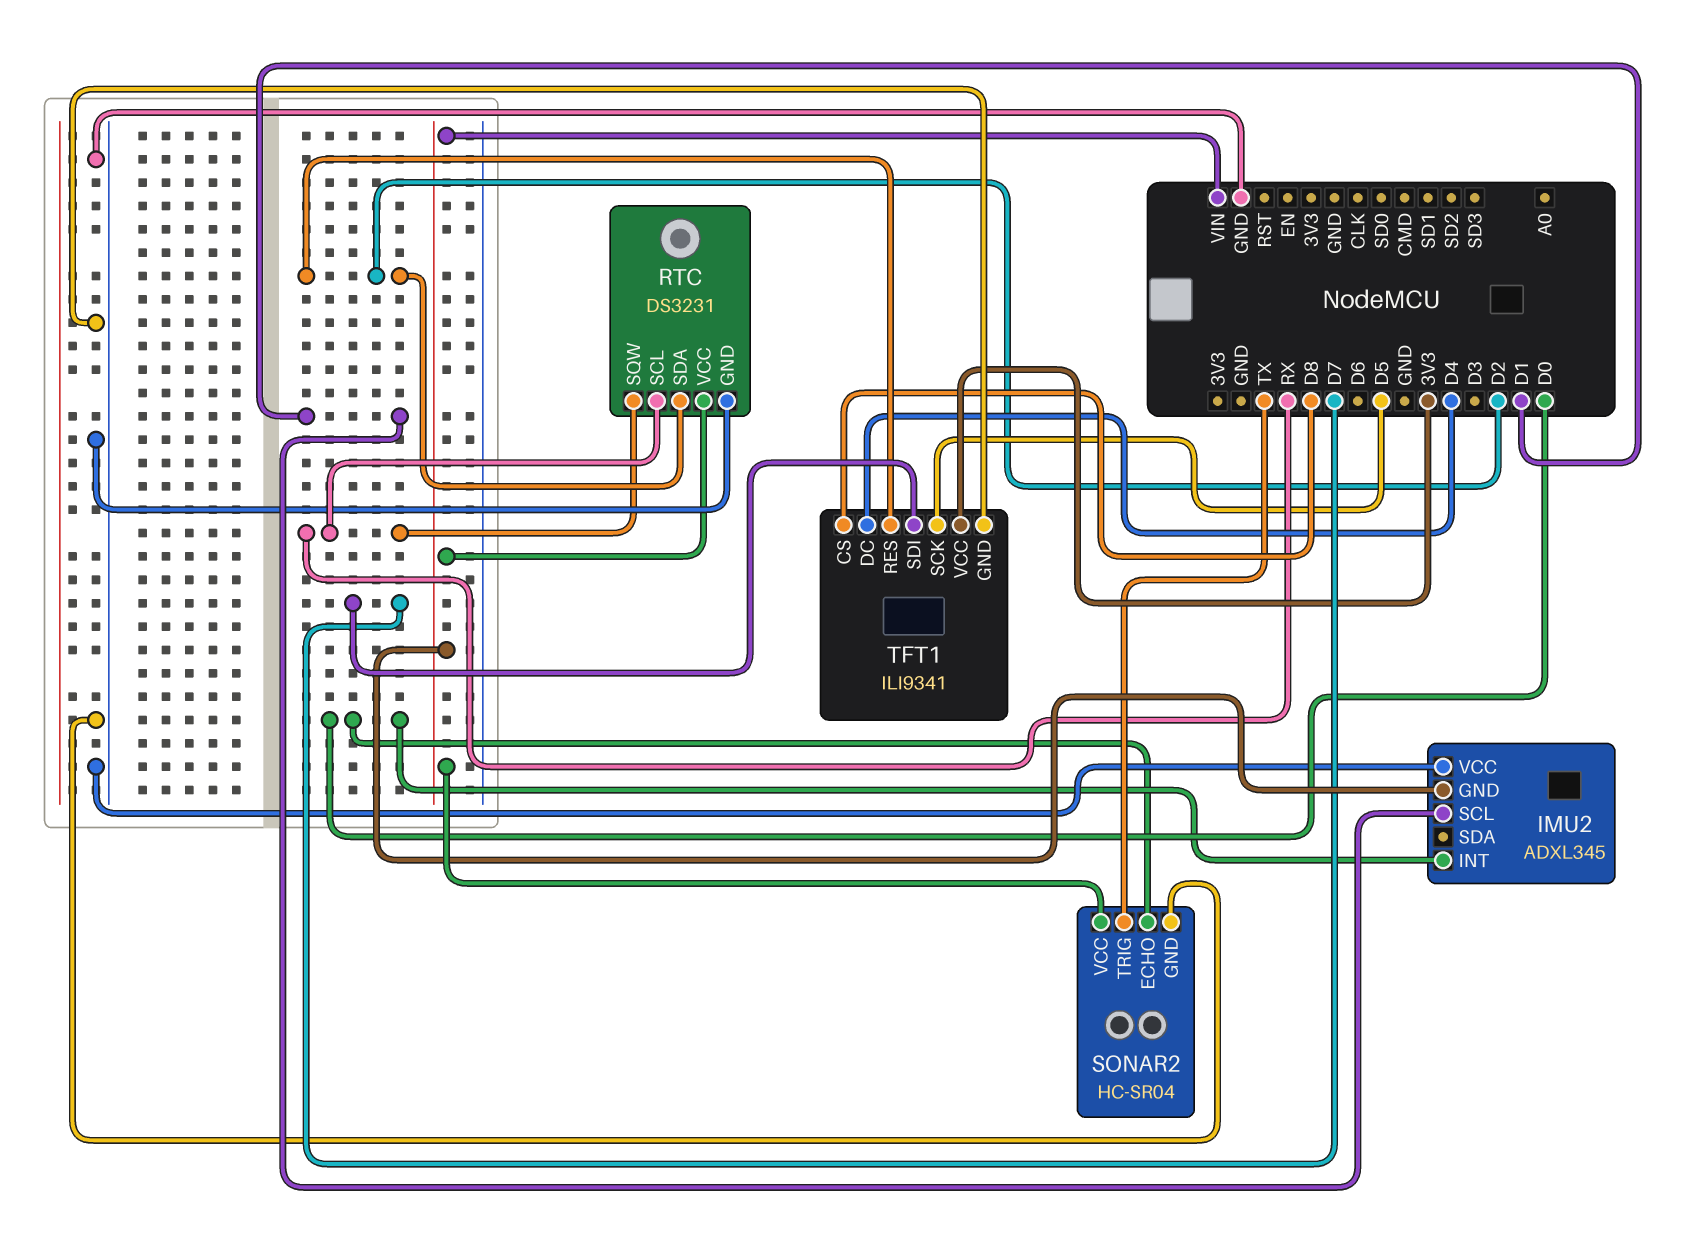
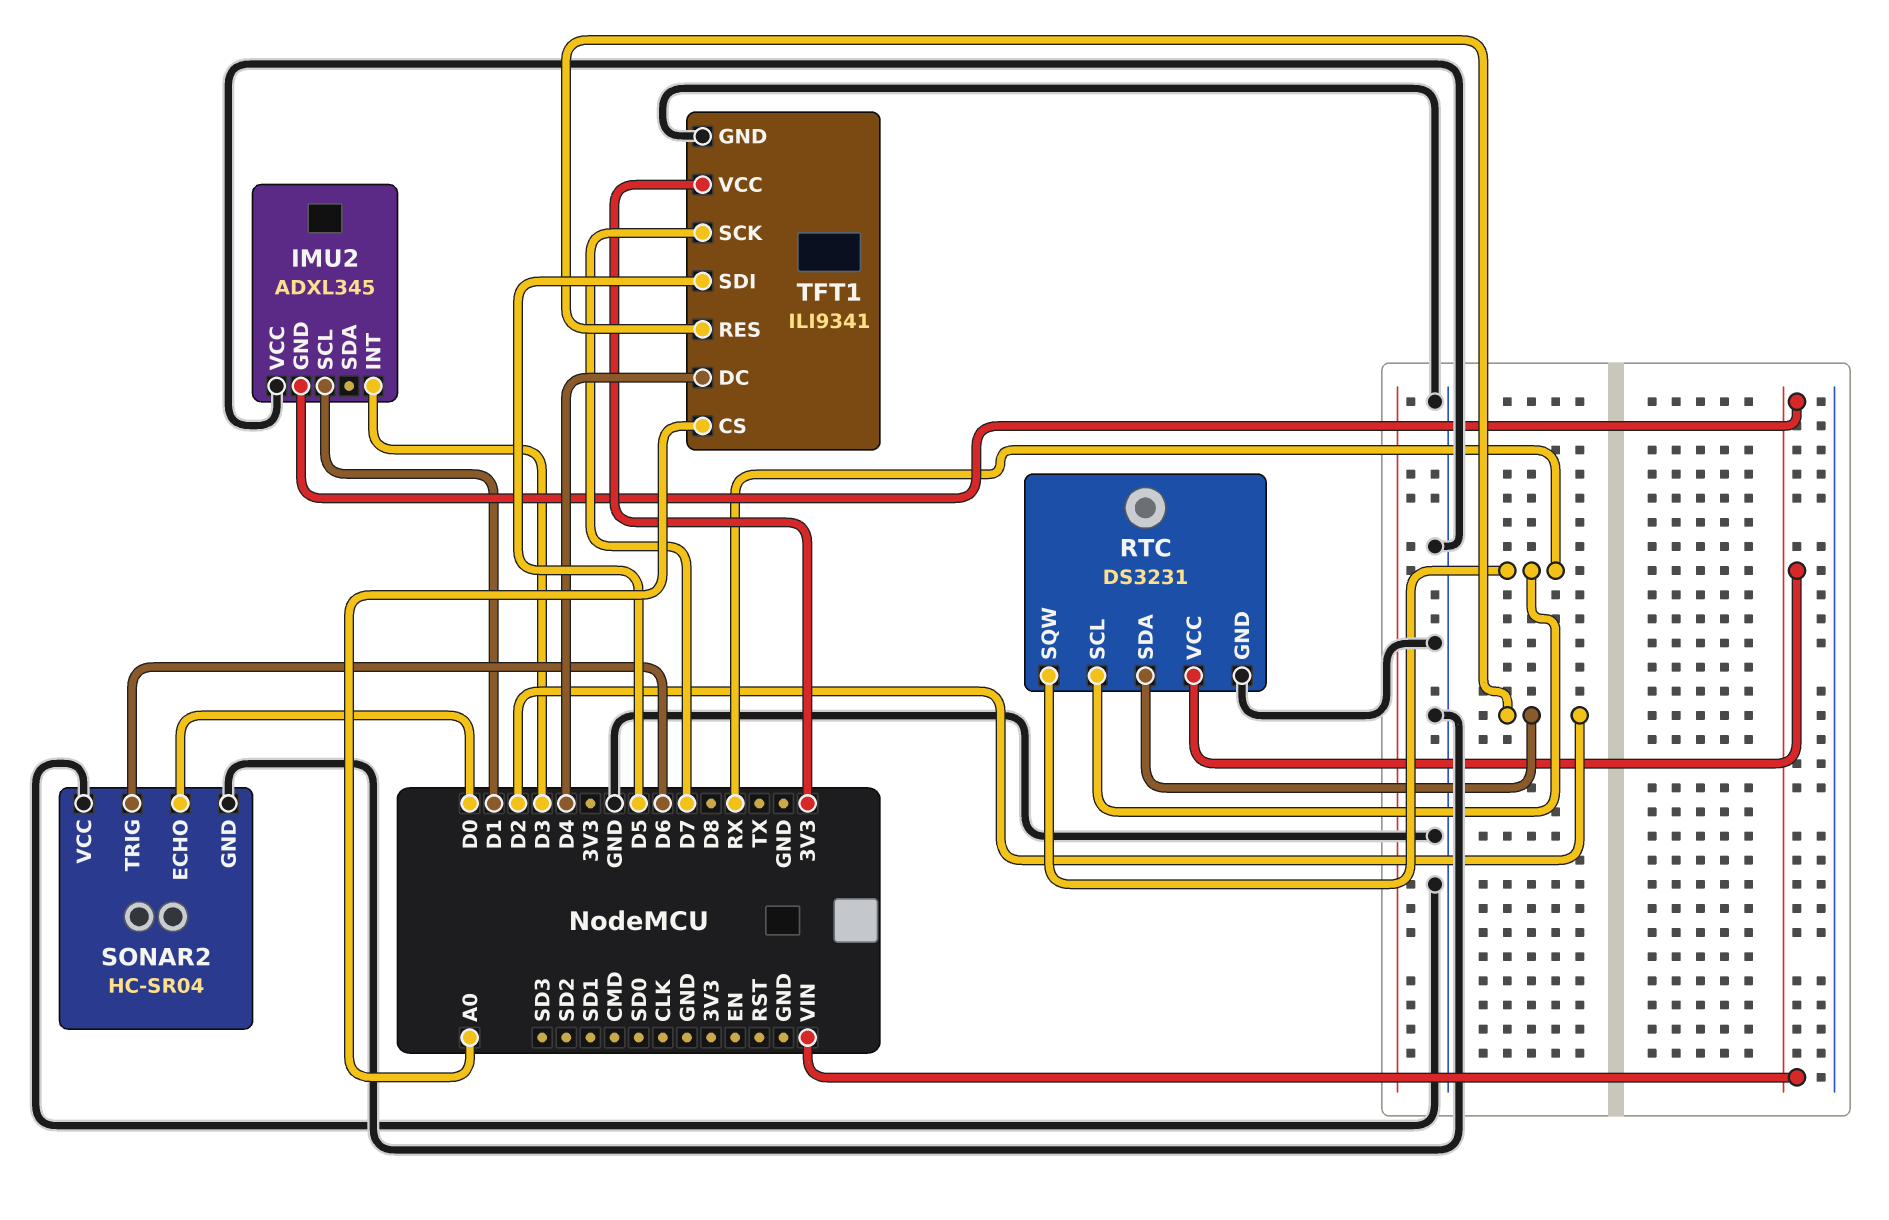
IMU2 pin INT: D0 -> D3
SONAR2 pin TRIG: TX -> D6
SONAR2 pin VCC: VIN -> GND
TFT1 pin CS: D8 -> A0
TFT1 pin SCK: D5 -> D7
TFT1 pin SDI: D7 -> D5

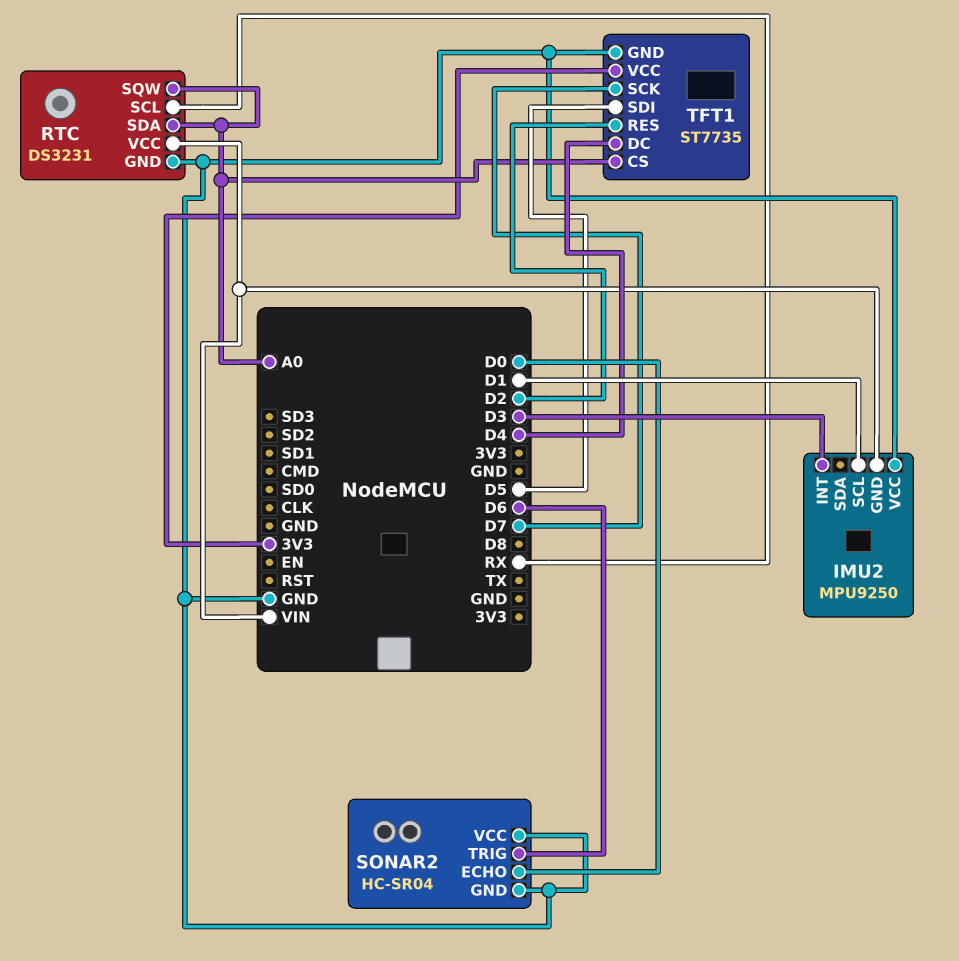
IMU2: ADXL345 -> MPU9250
RTC pin SDA: D2 -> A0
RTC pin SQW: RX -> A0
TFT1: ILI9341 -> ST7735

